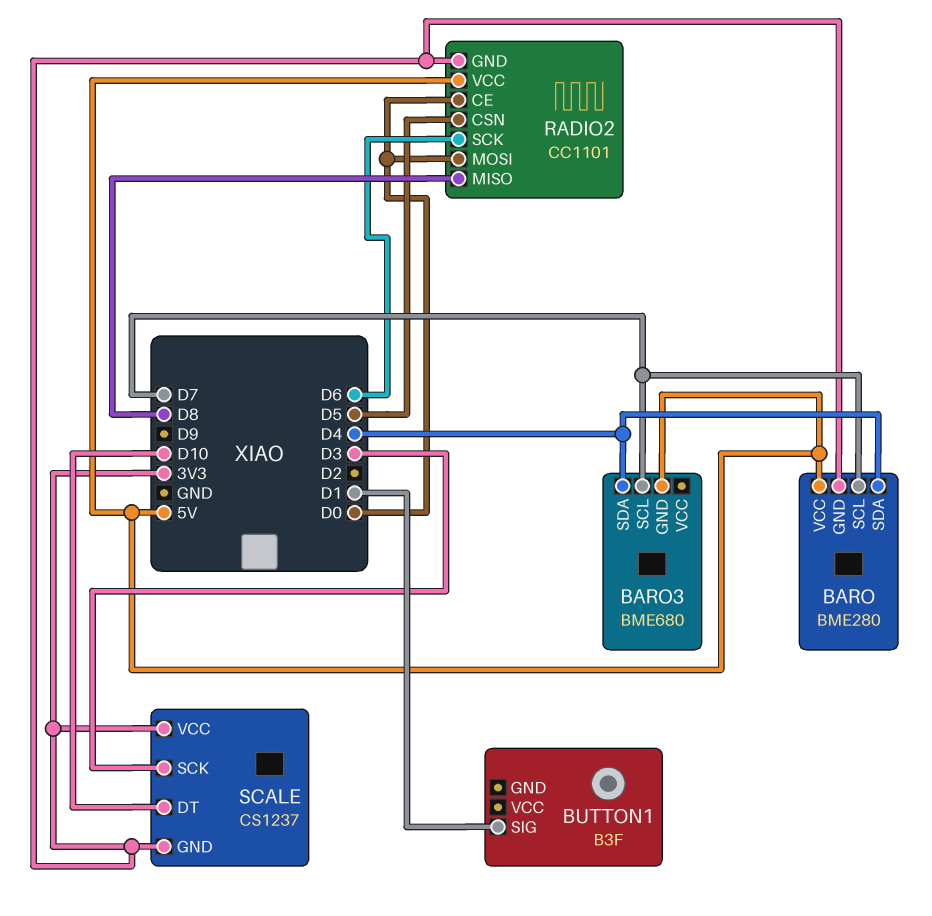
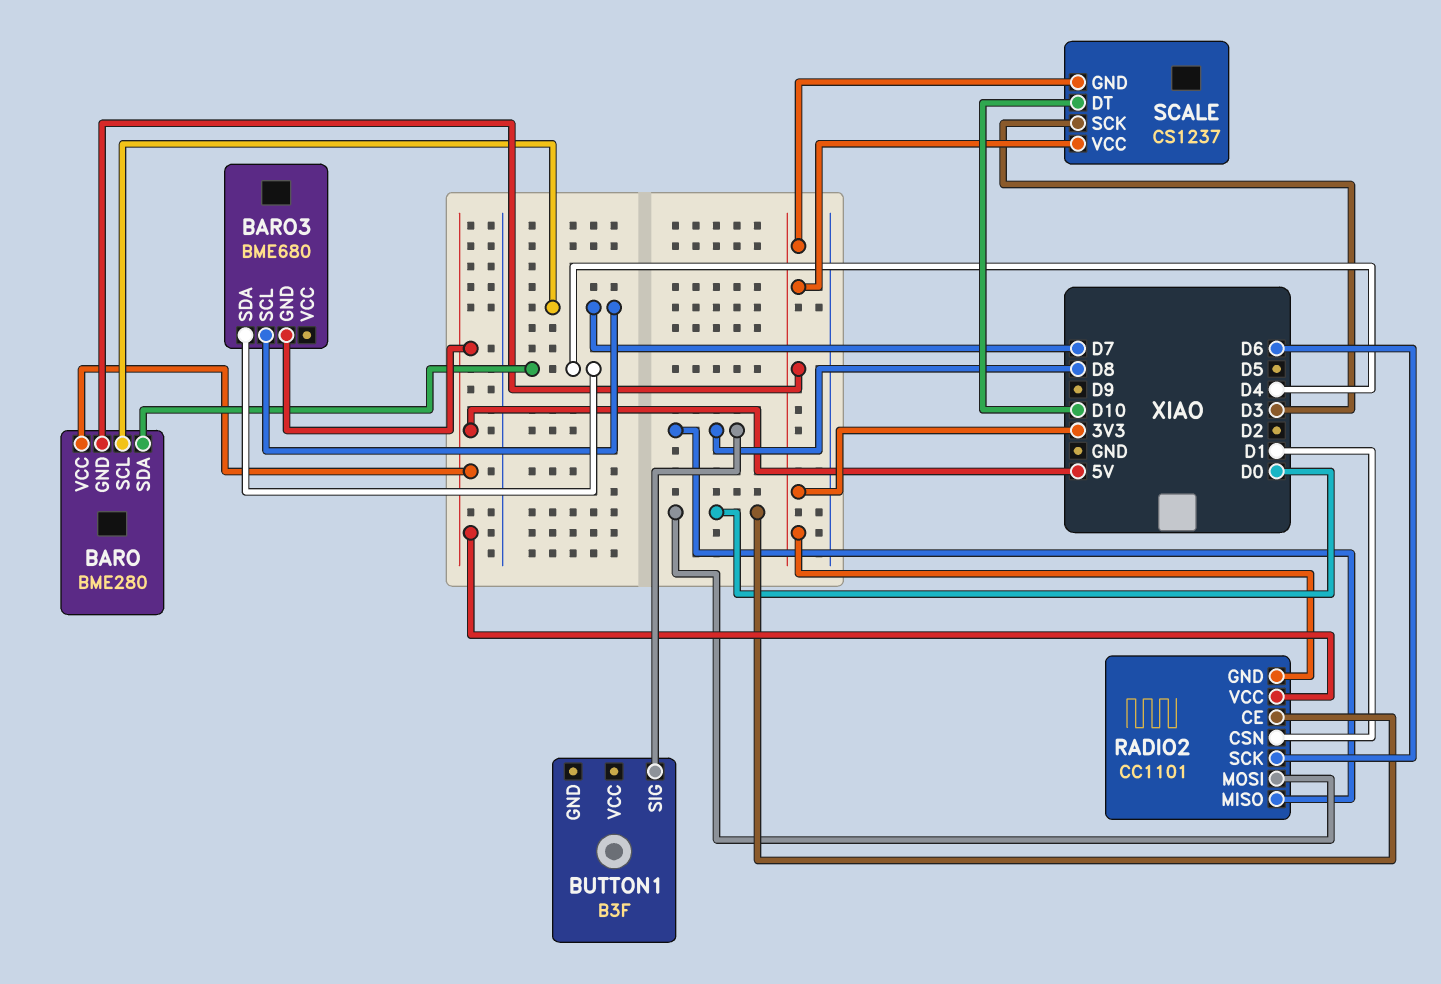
BUTTON1 pin SIG: D1 -> D8
RADIO2 pin CSN: D5 -> D1

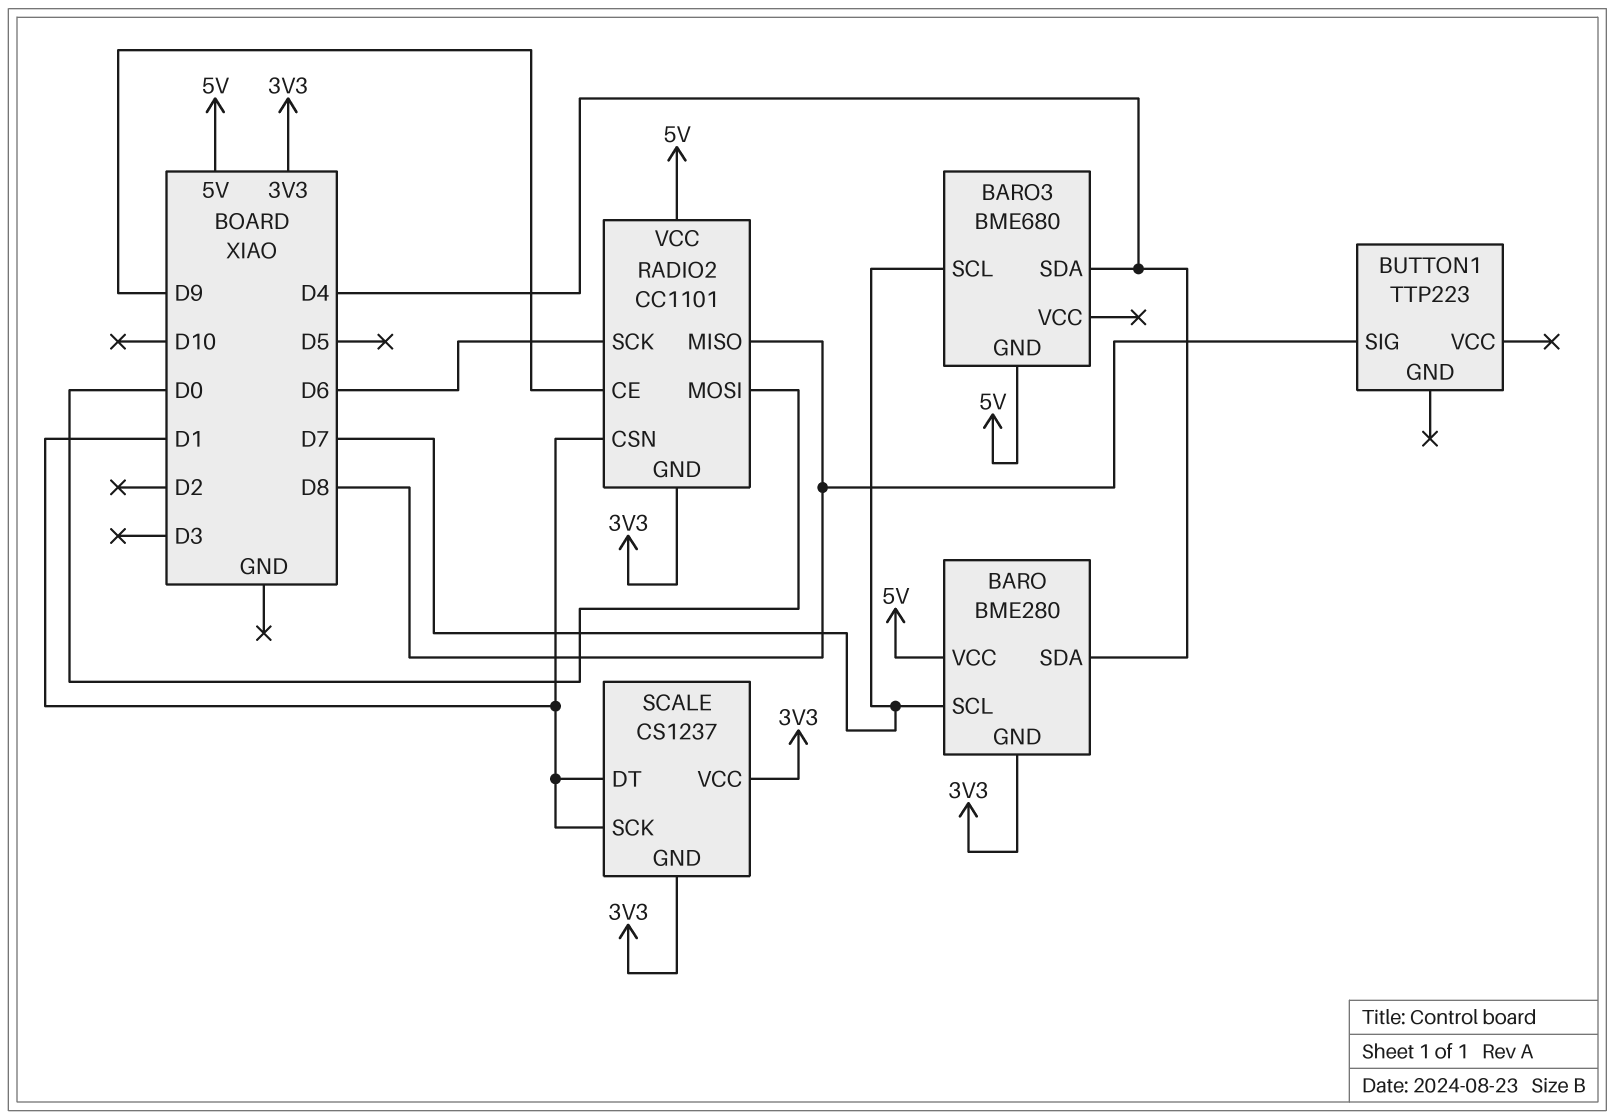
BUTTON1: B3F -> TTP223
RADIO2 pin CE: D0 -> D9
SCALE pin DT: D10 -> D1
SCALE pin SCK: D3 -> D1

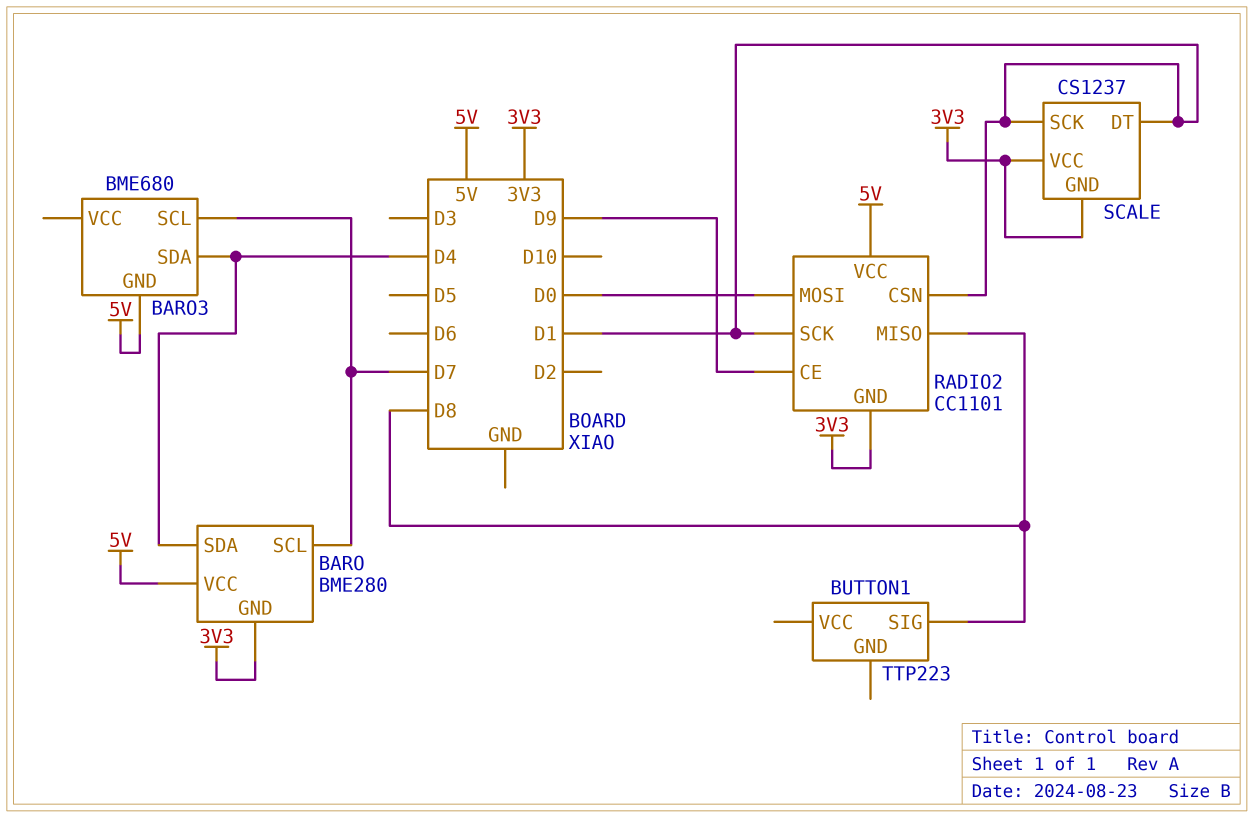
RADIO2 pin SCK: D6 -> D1

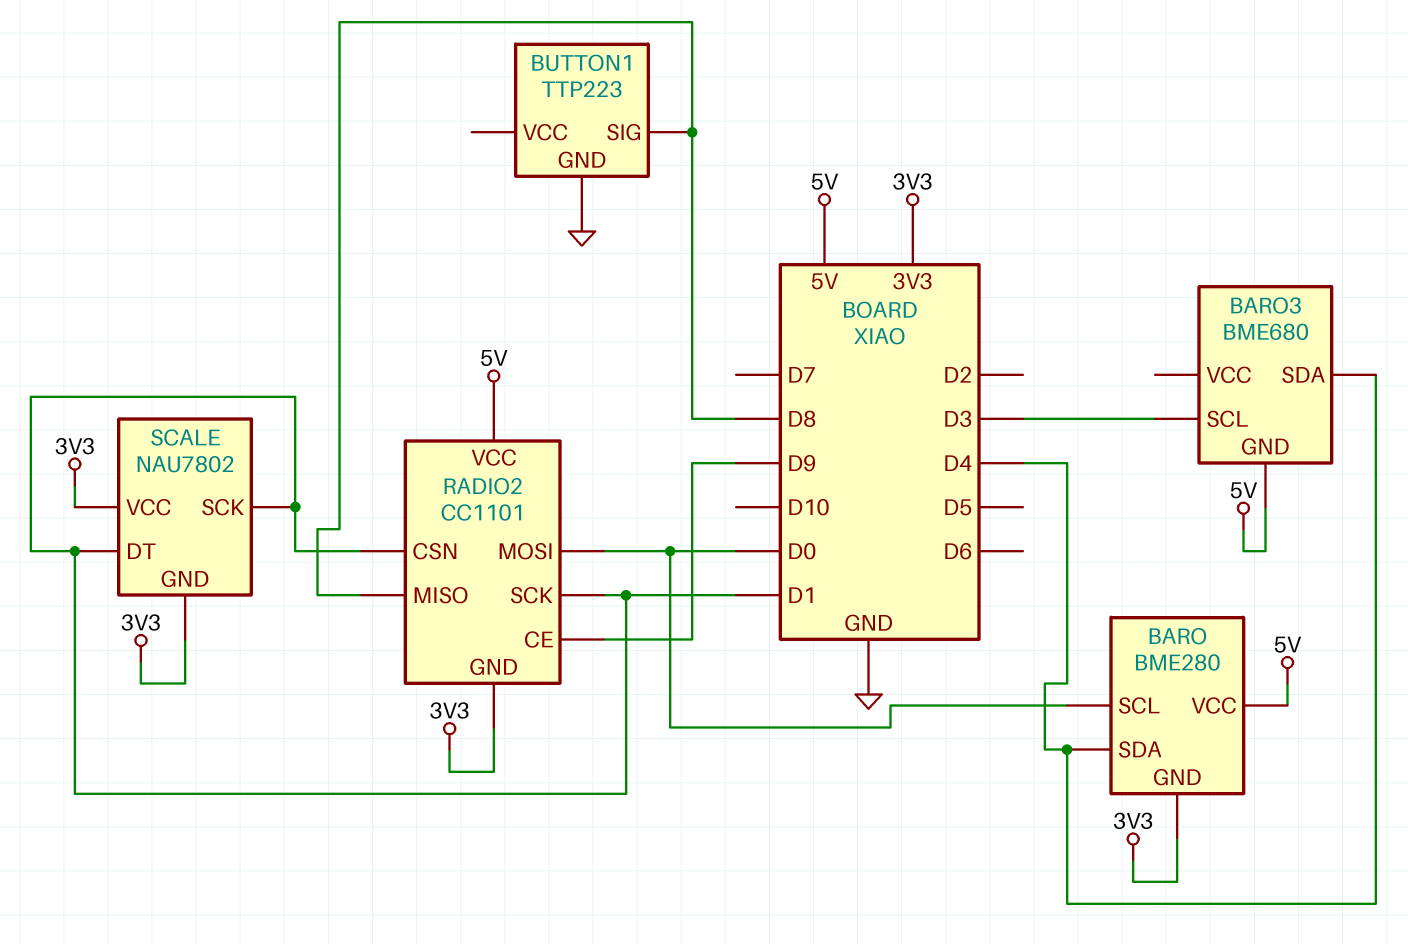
BARO pin SCL: D7 -> D0
BARO3 pin SCL: D7 -> D3
BUTTON1 pin GND: none -> GND
SCALE: CS1237 -> NAU7802

